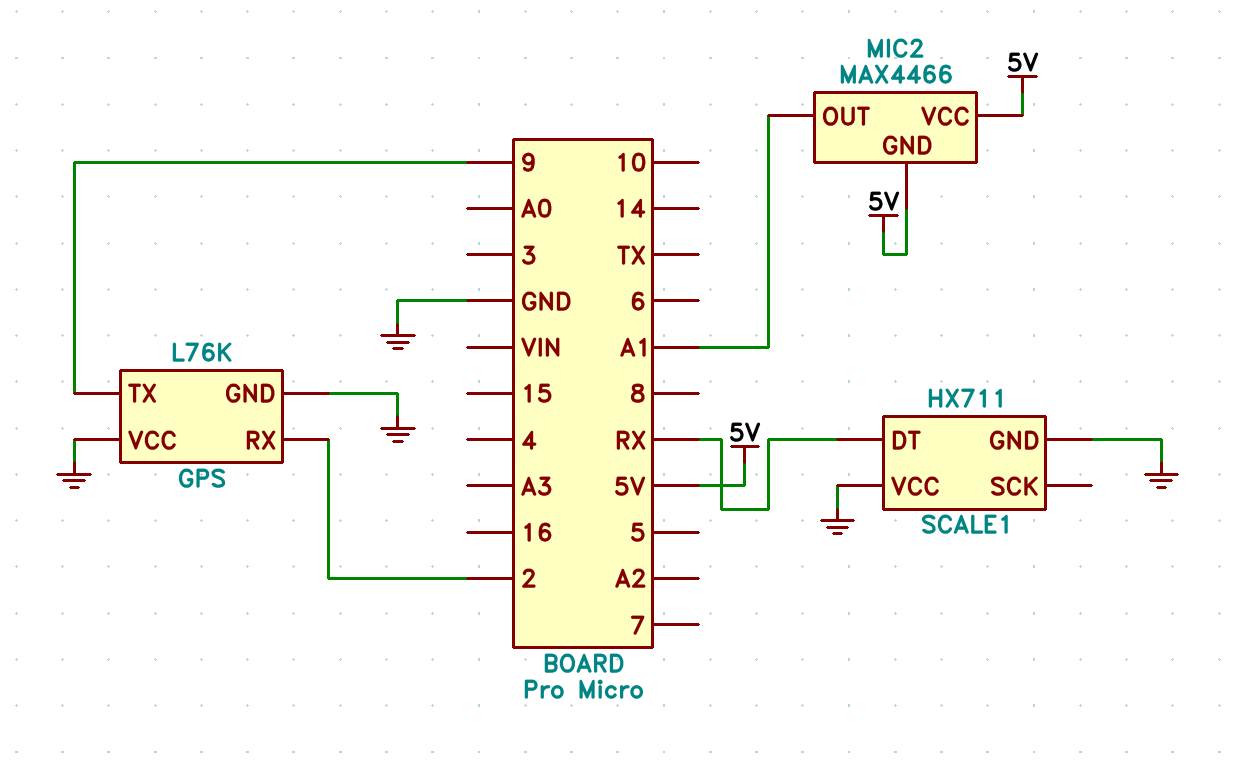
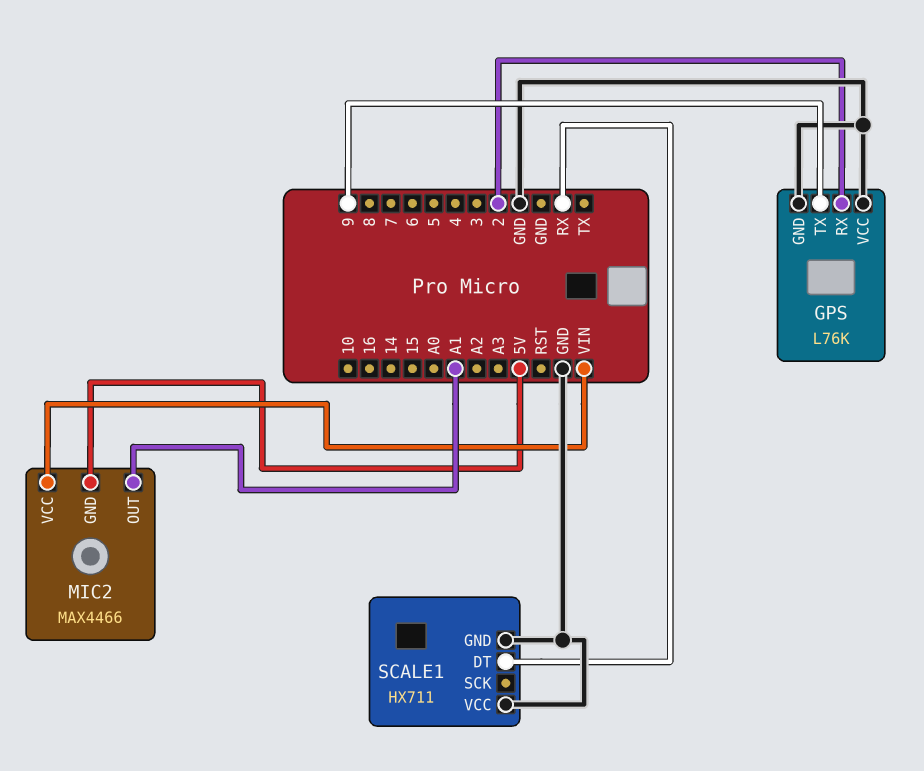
MIC2 pin VCC: 5V -> VIN

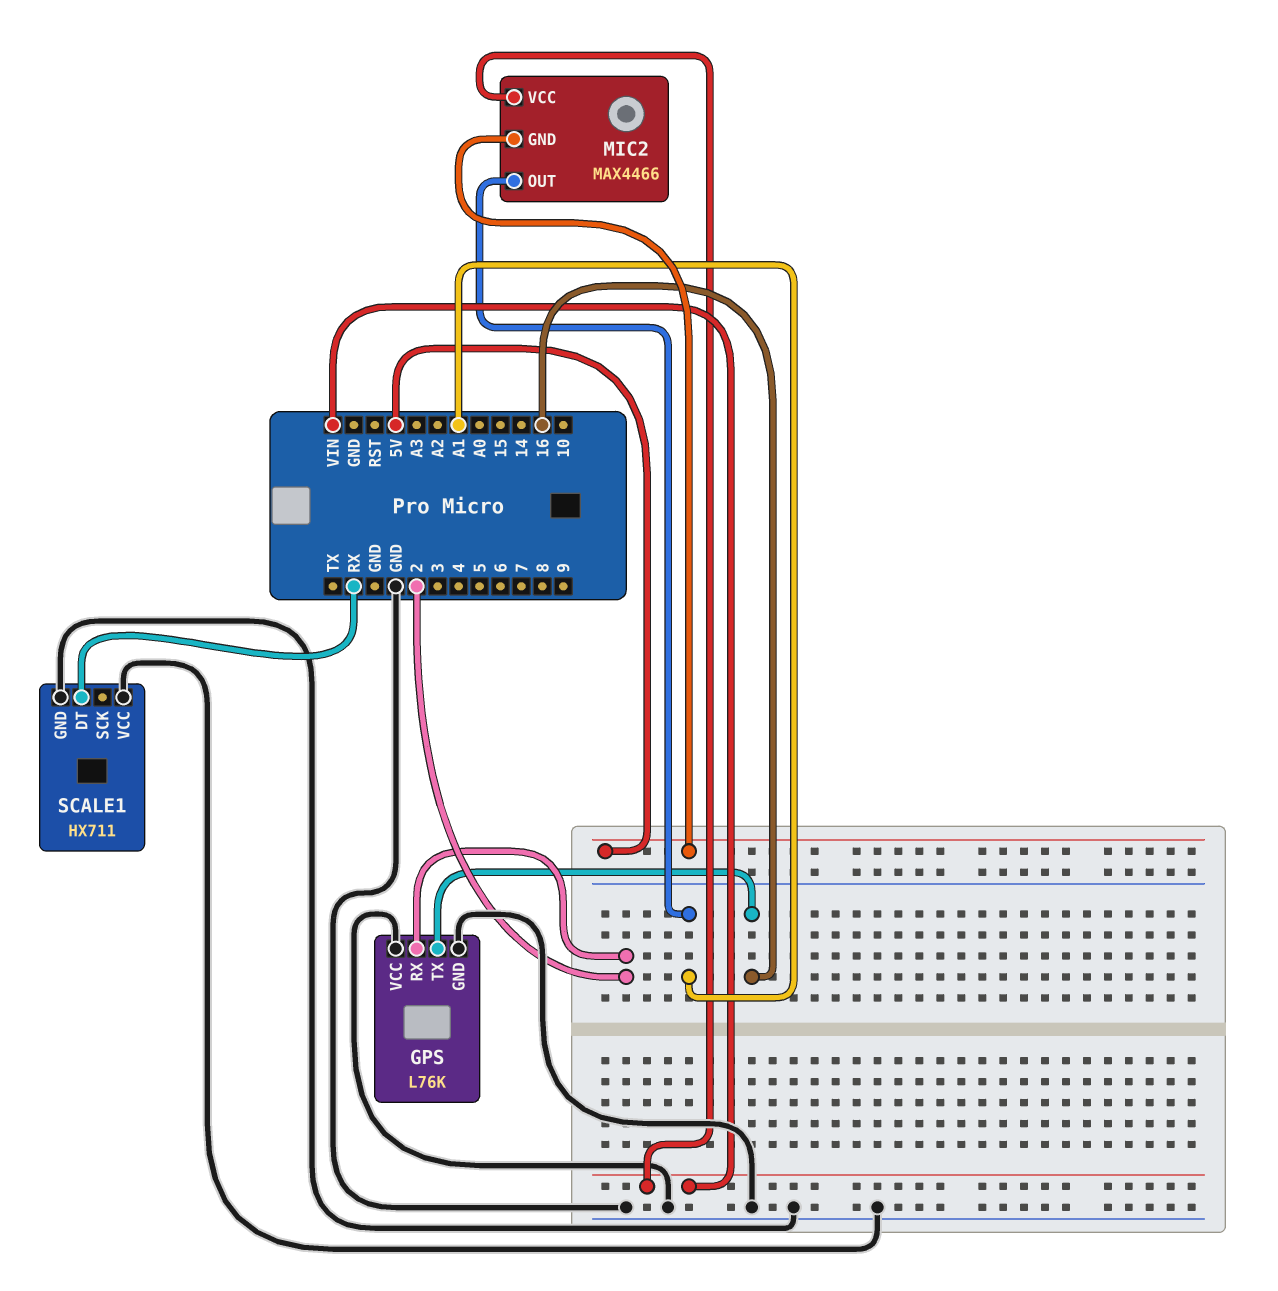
GPS pin TX: 9 -> 16

